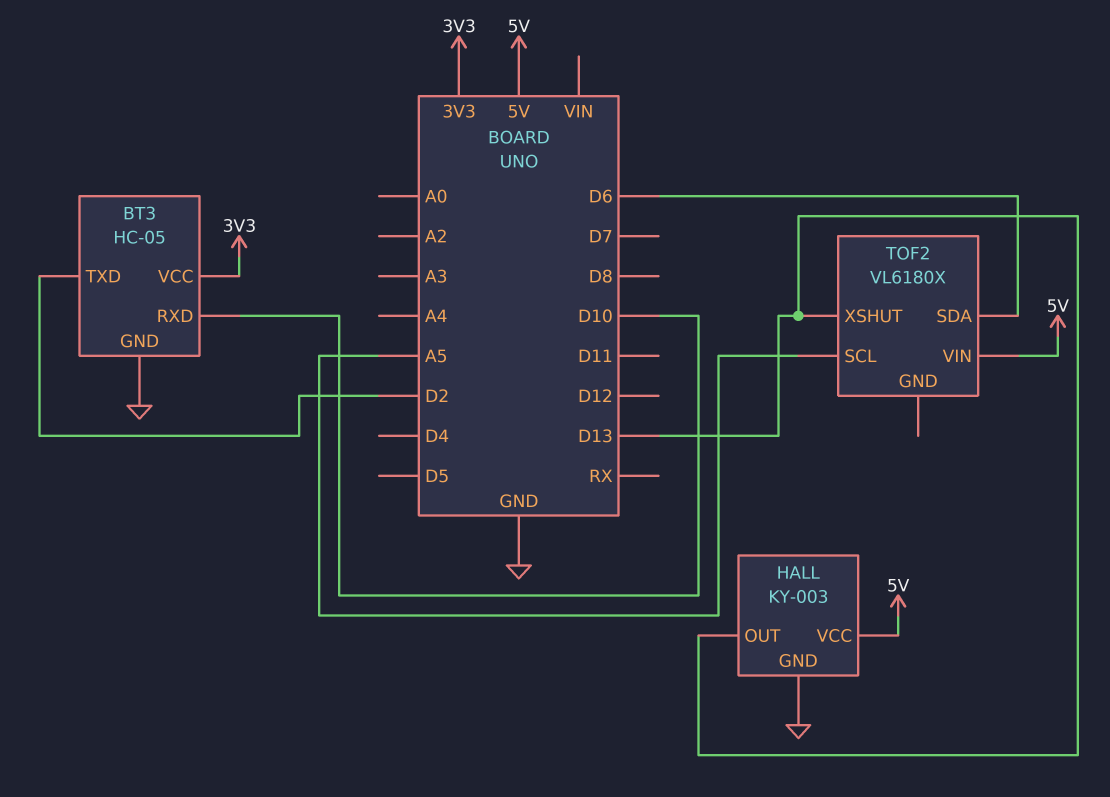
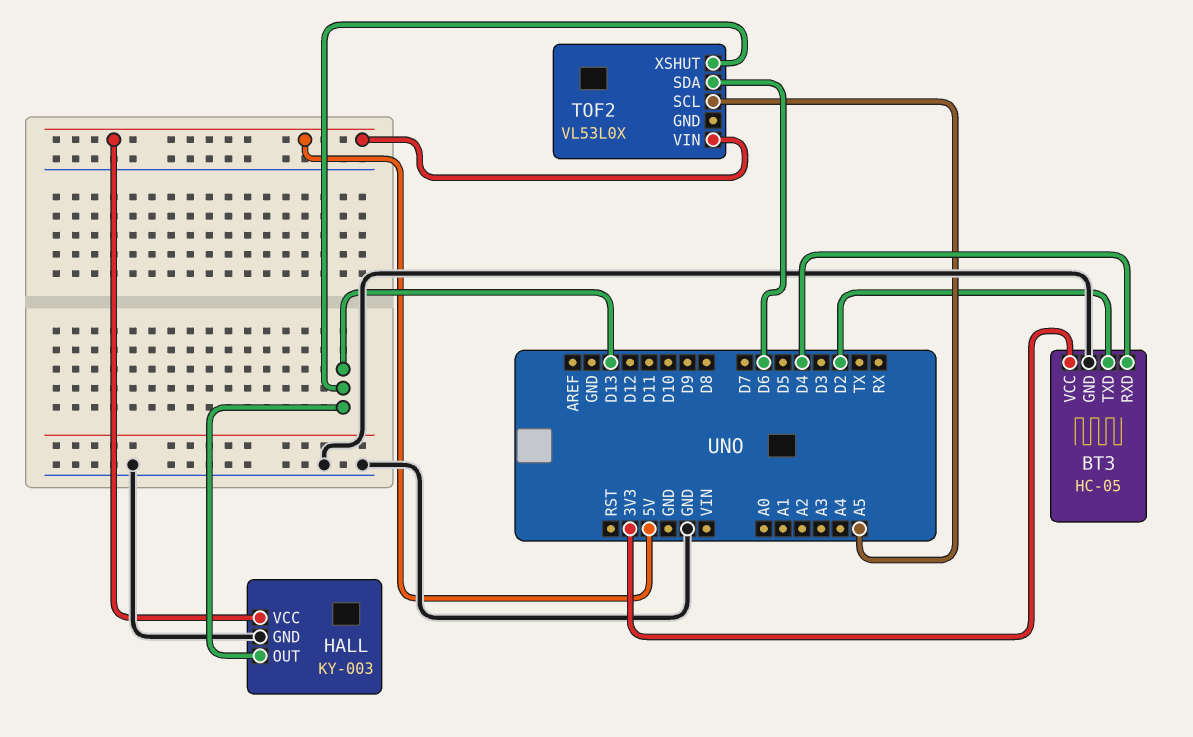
BT3 pin RXD: D10 -> D4
TOF2: VL6180X -> VL53L0X

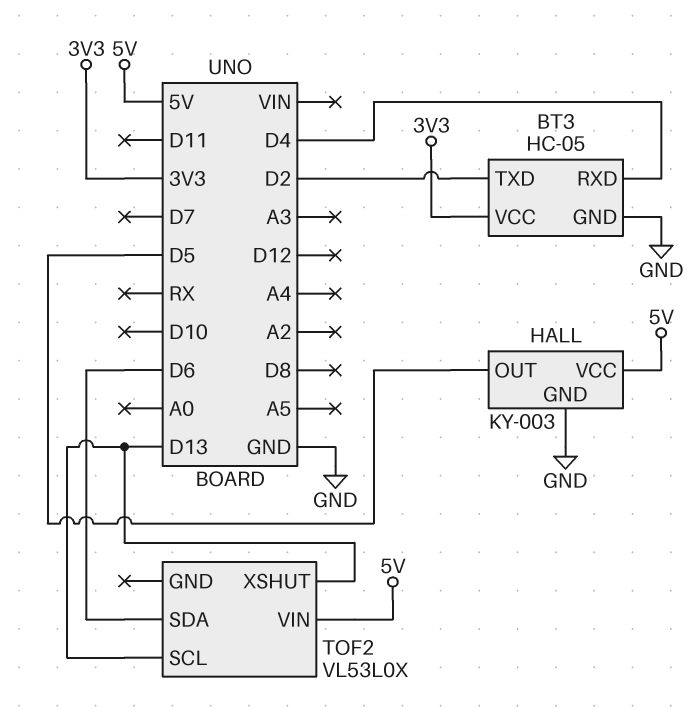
HALL pin OUT: D13 -> D5
TOF2 pin SCL: A5 -> D13

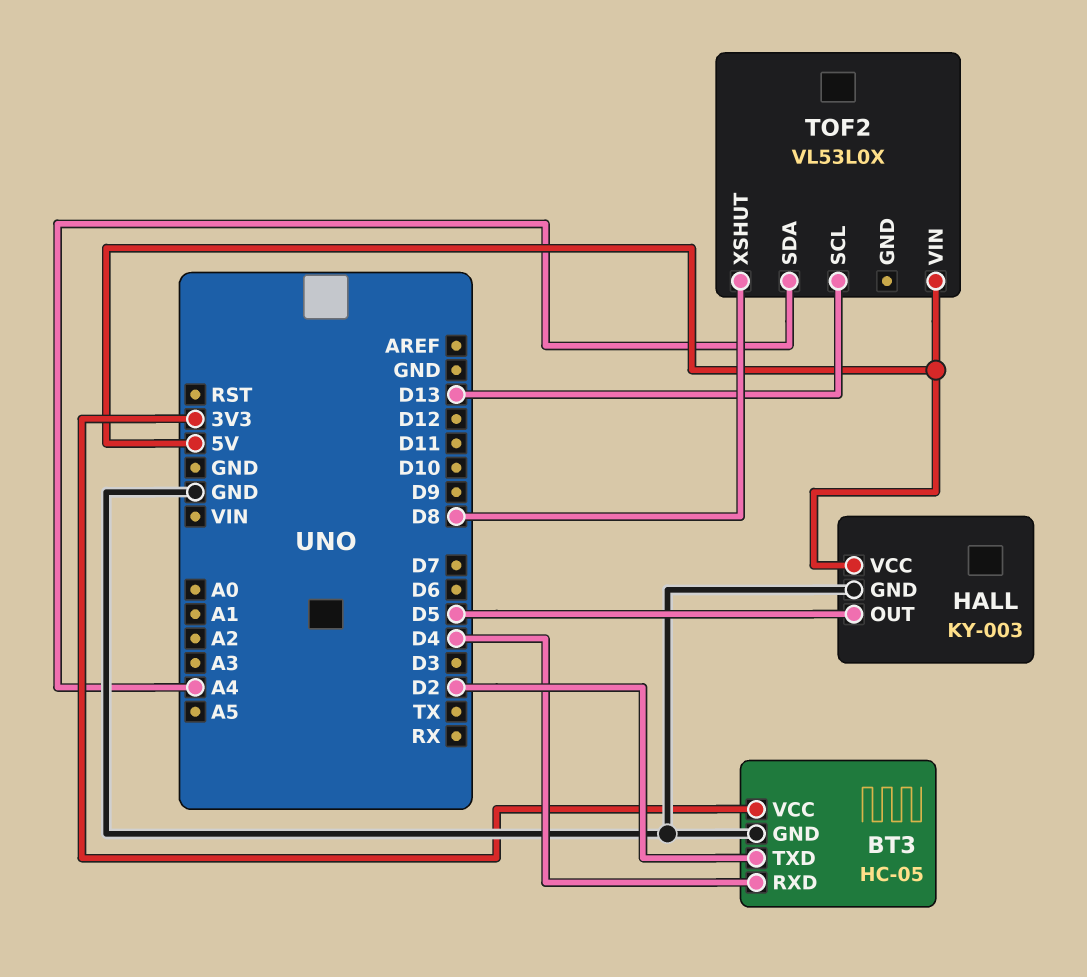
TOF2 pin SDA: D6 -> A4
TOF2 pin XSHUT: D13 -> D8

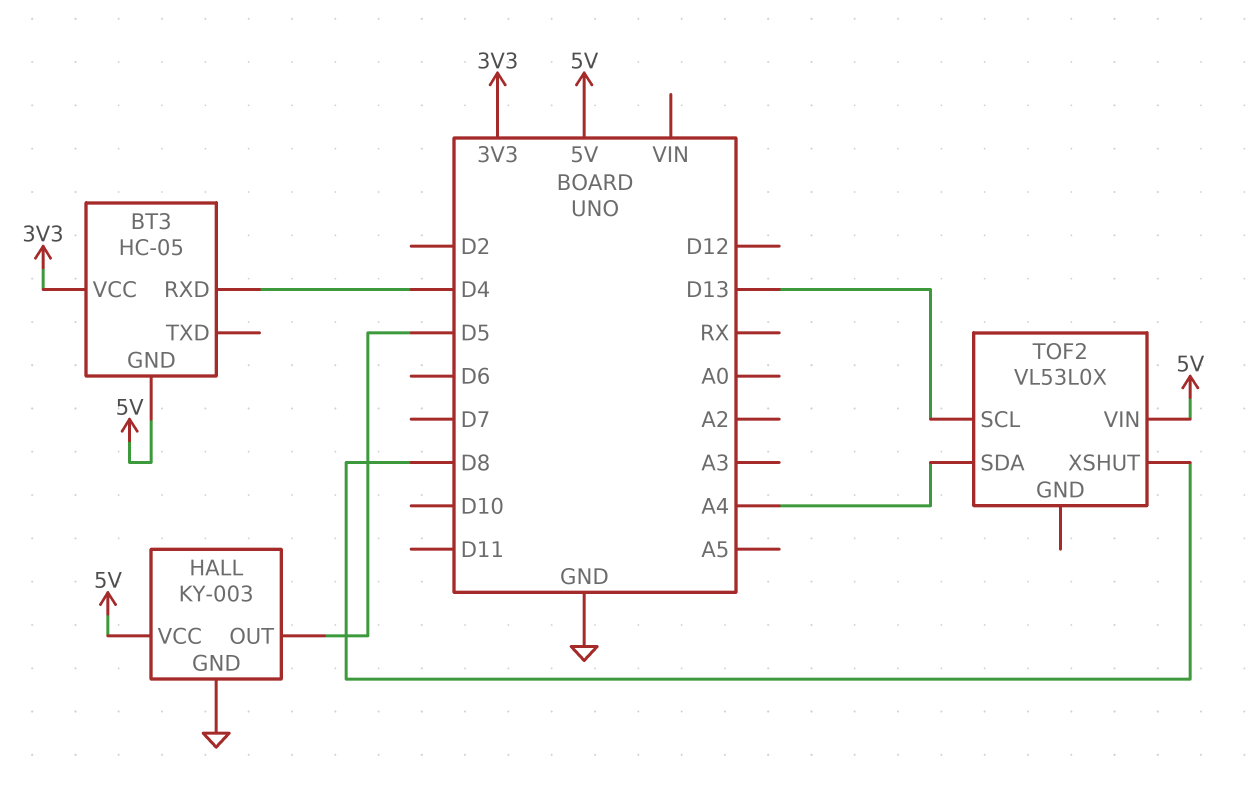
BT3 pin GND: GND -> 5V
BT3 pin TXD: D2 -> none

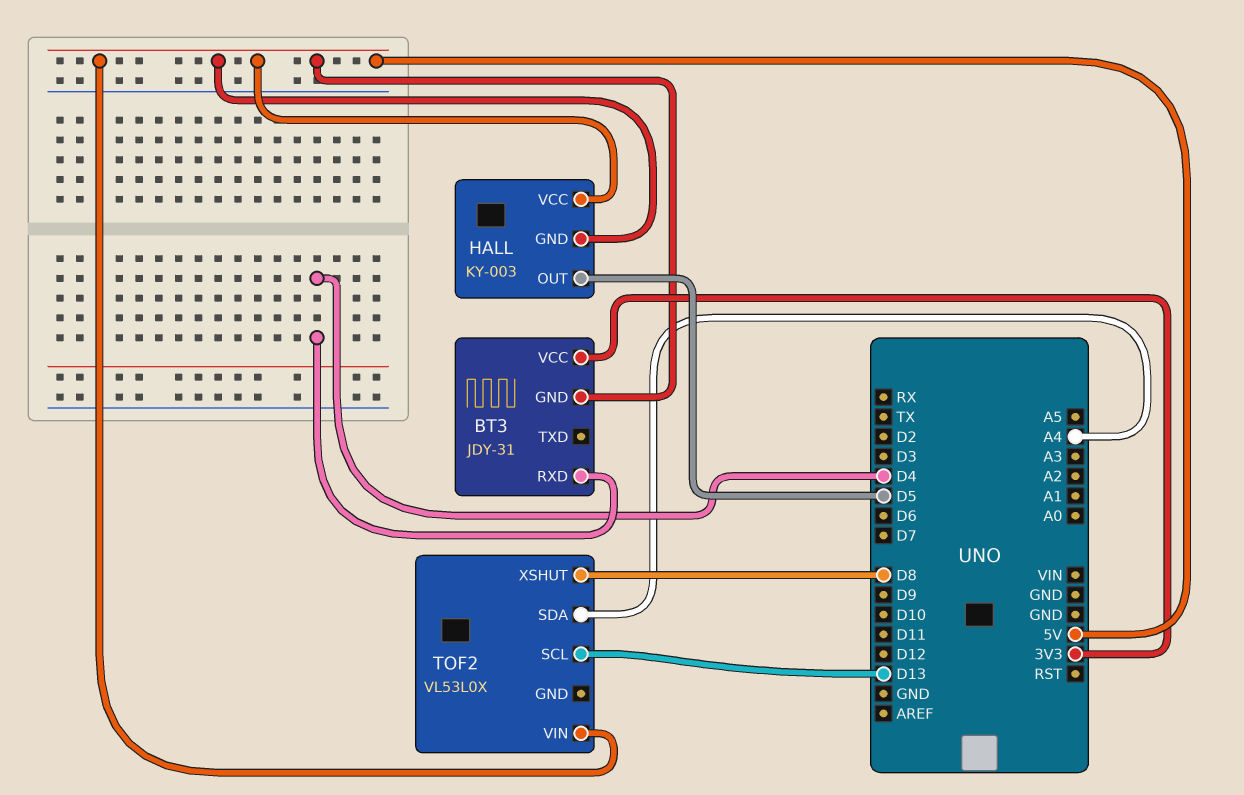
BT3: HC-05 -> JDY-31
HALL pin GND: GND -> 5V

